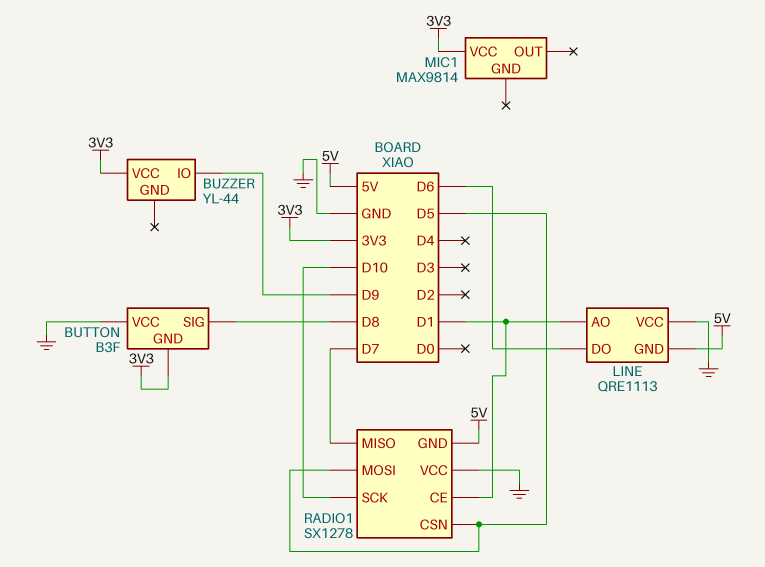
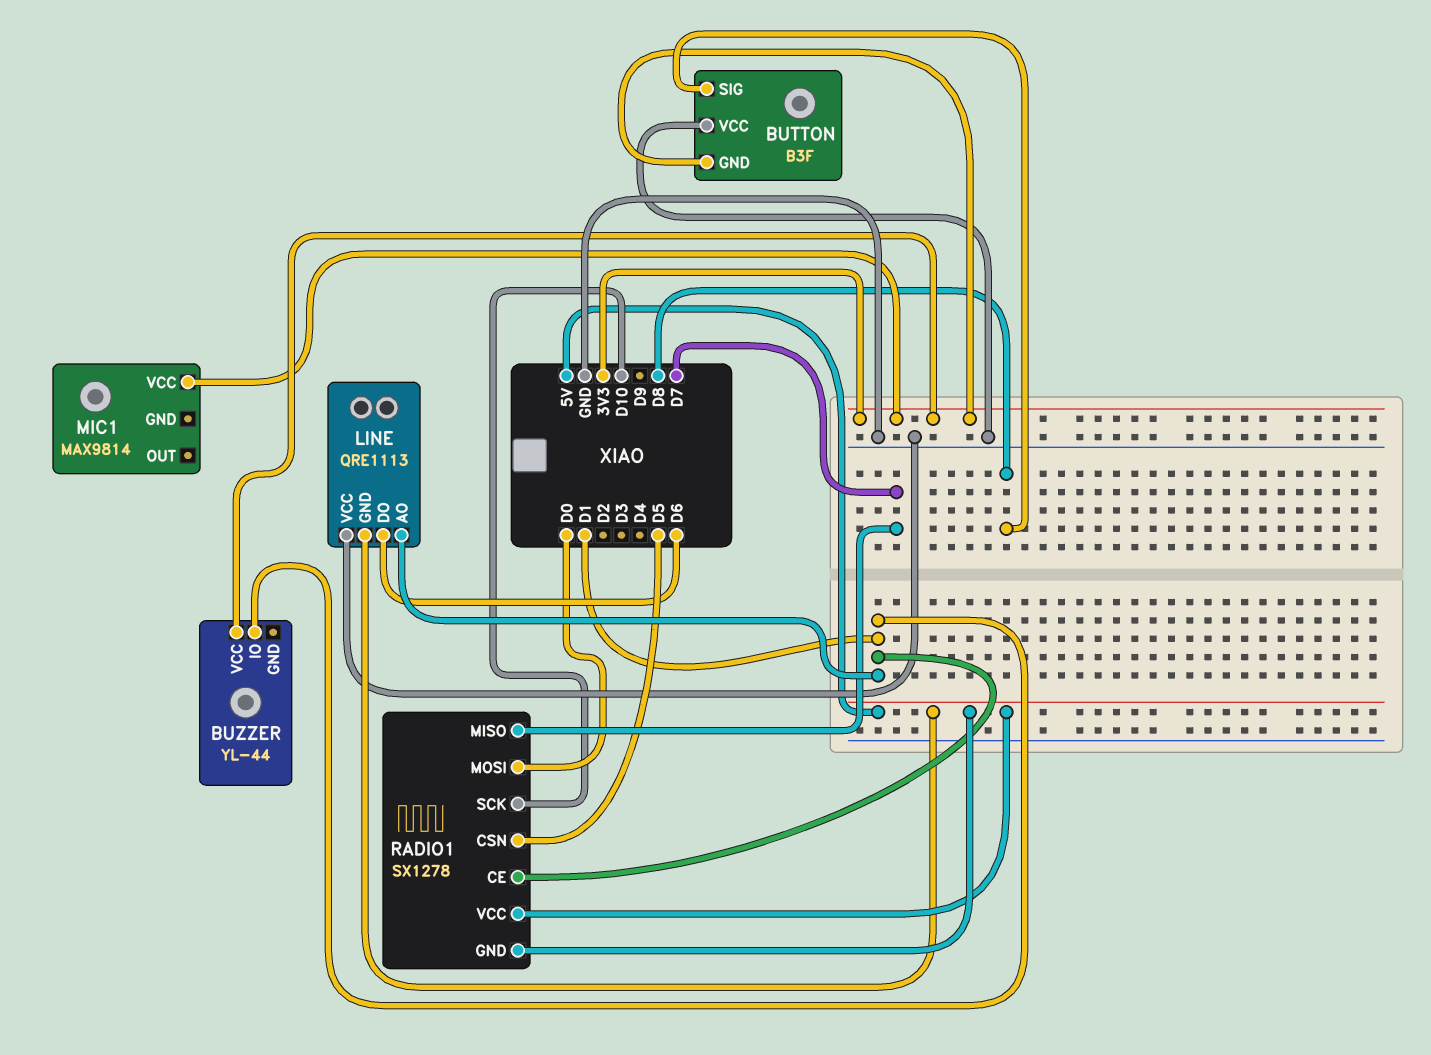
BUZZER pin IO: D9 -> D1
RADIO1 pin MOSI: D5 -> D0
RADIO1 pin VCC: GND -> 5V

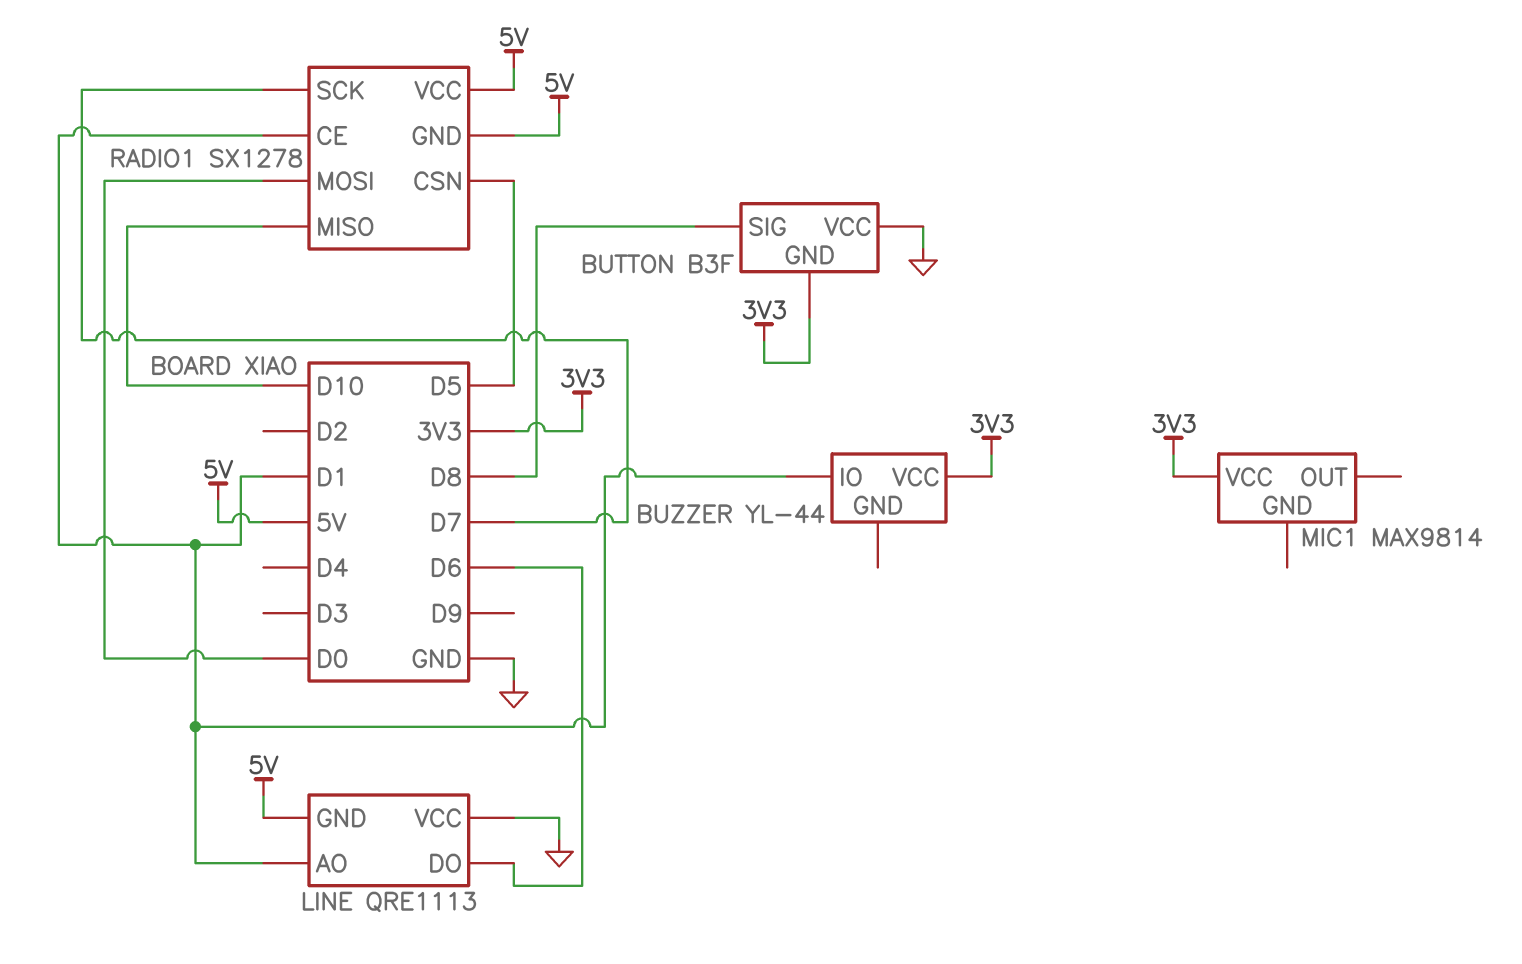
RADIO1 pin MISO: D7 -> D10
RADIO1 pin SCK: D10 -> D7

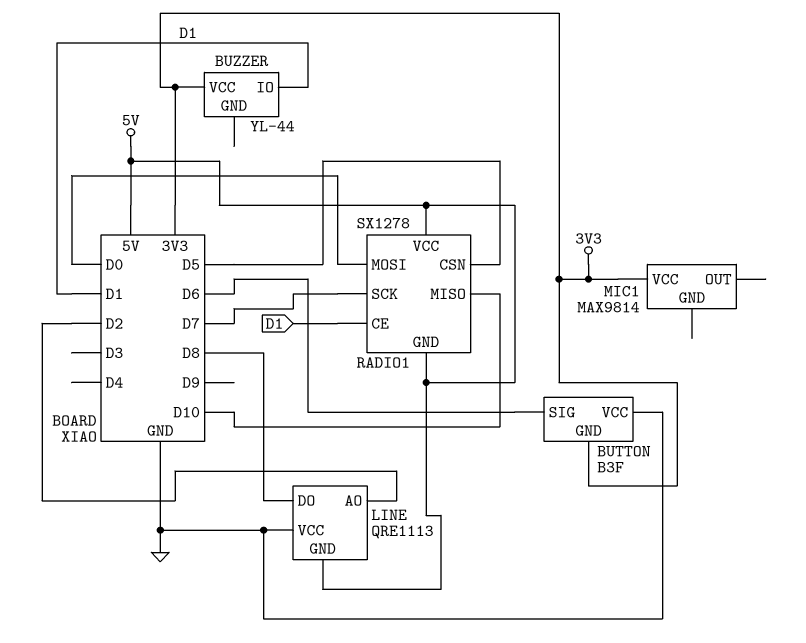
BUTTON pin SIG: D8 -> D6
LINE pin AO: D1 -> D2
LINE pin DO: D6 -> D8

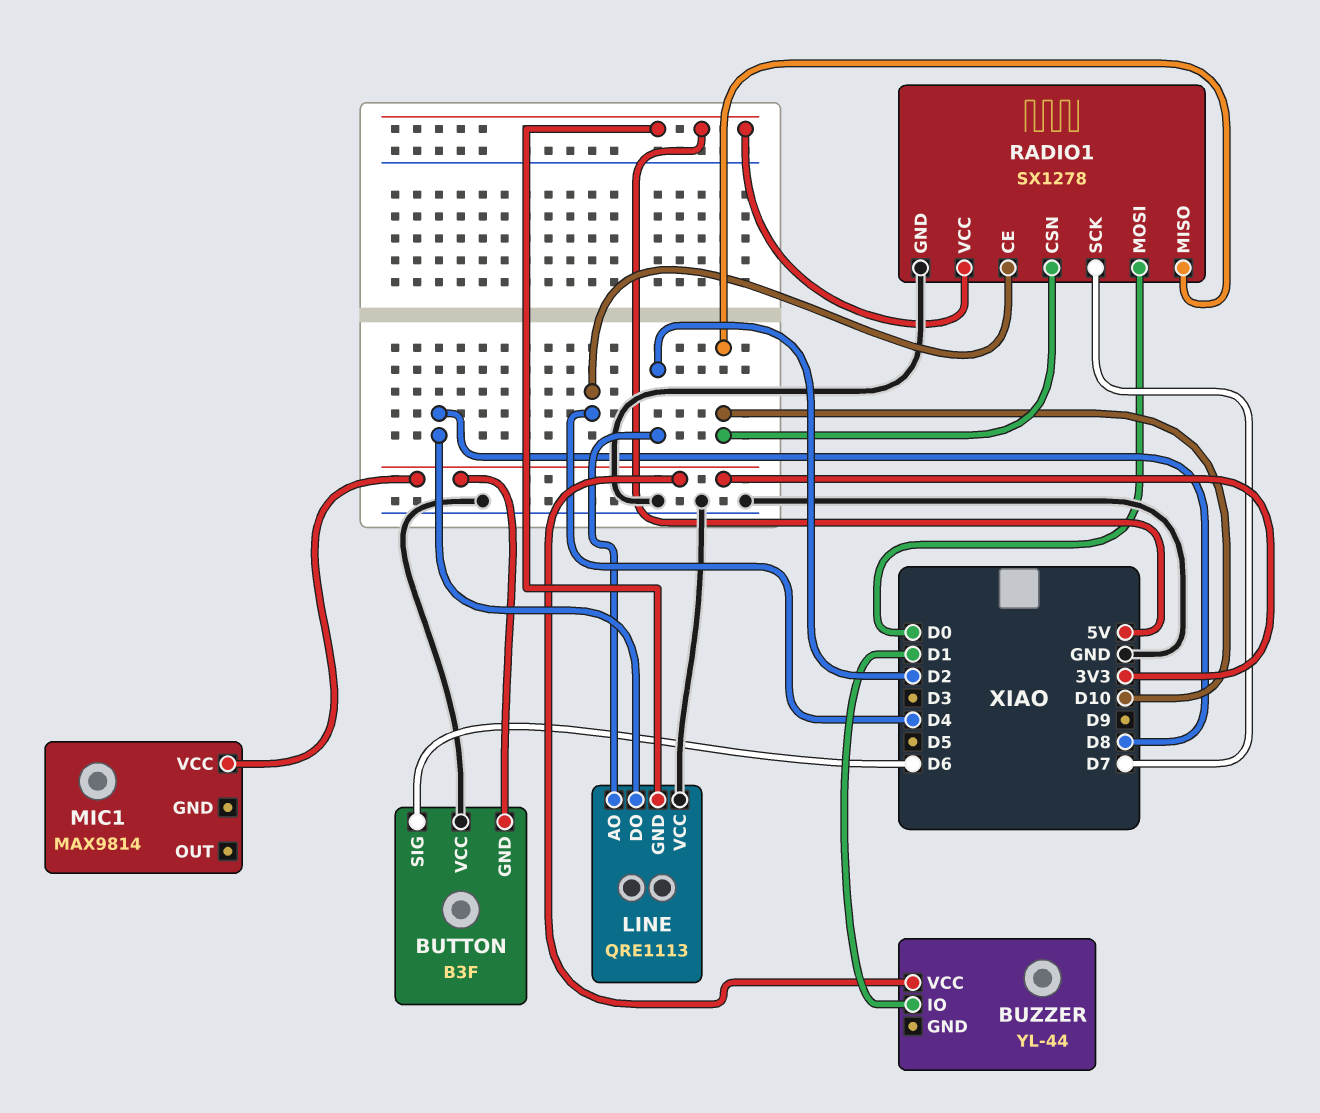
RADIO1 pin CE: D1 -> D4
RADIO1 pin CSN: D5 -> D10
RADIO1 pin GND: 5V -> GND

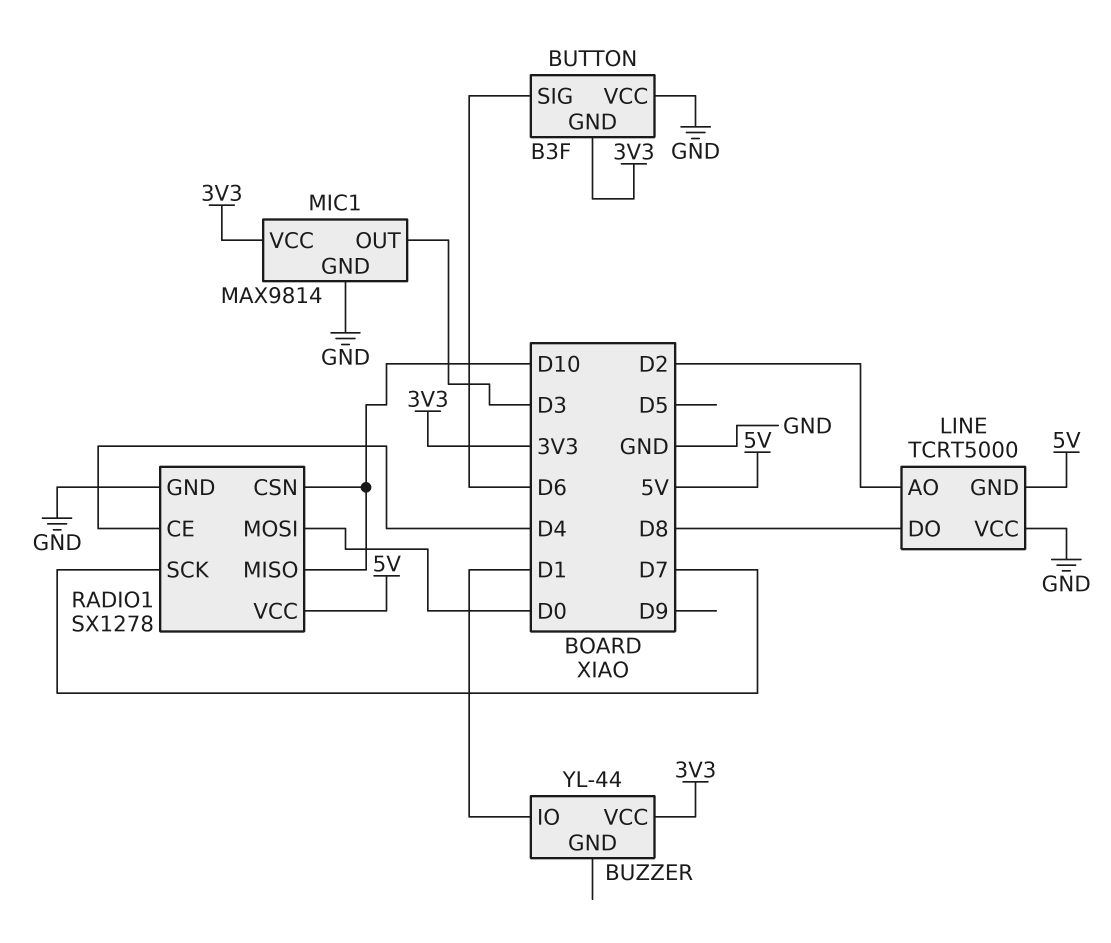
LINE: QRE1113 -> TCRT5000
MIC1 pin GND: none -> GND
MIC1 pin OUT: none -> D3

